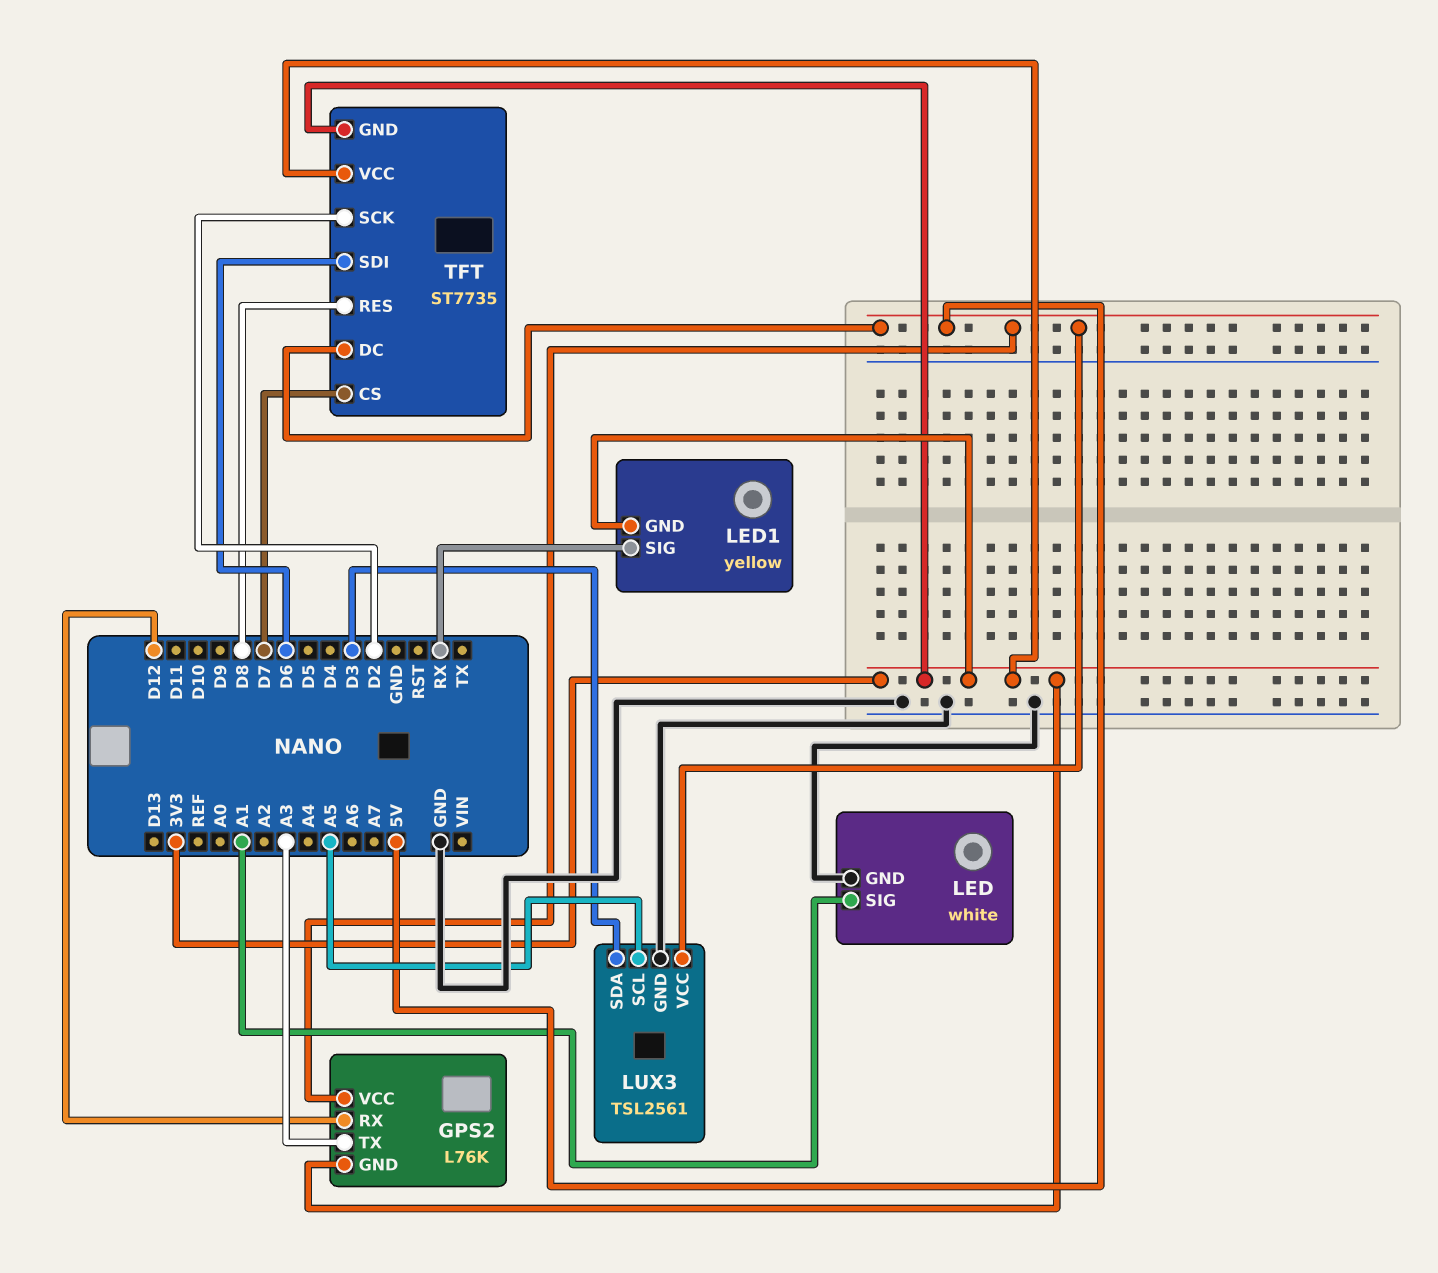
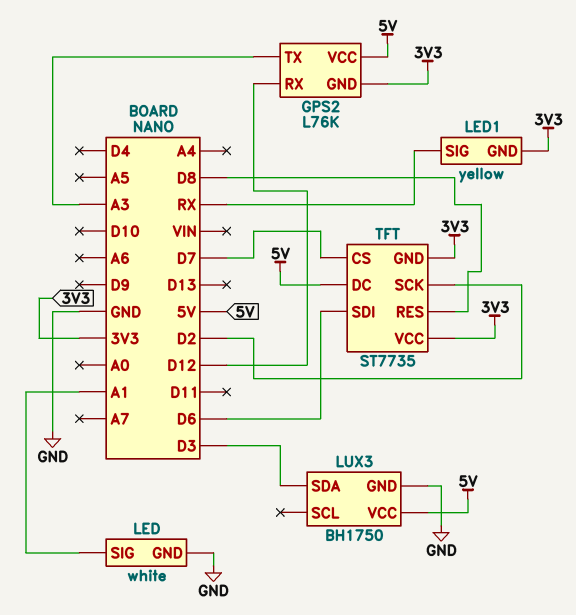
LUX3: TSL2561 -> BH1750
LUX3 pin SCL: A5 -> none

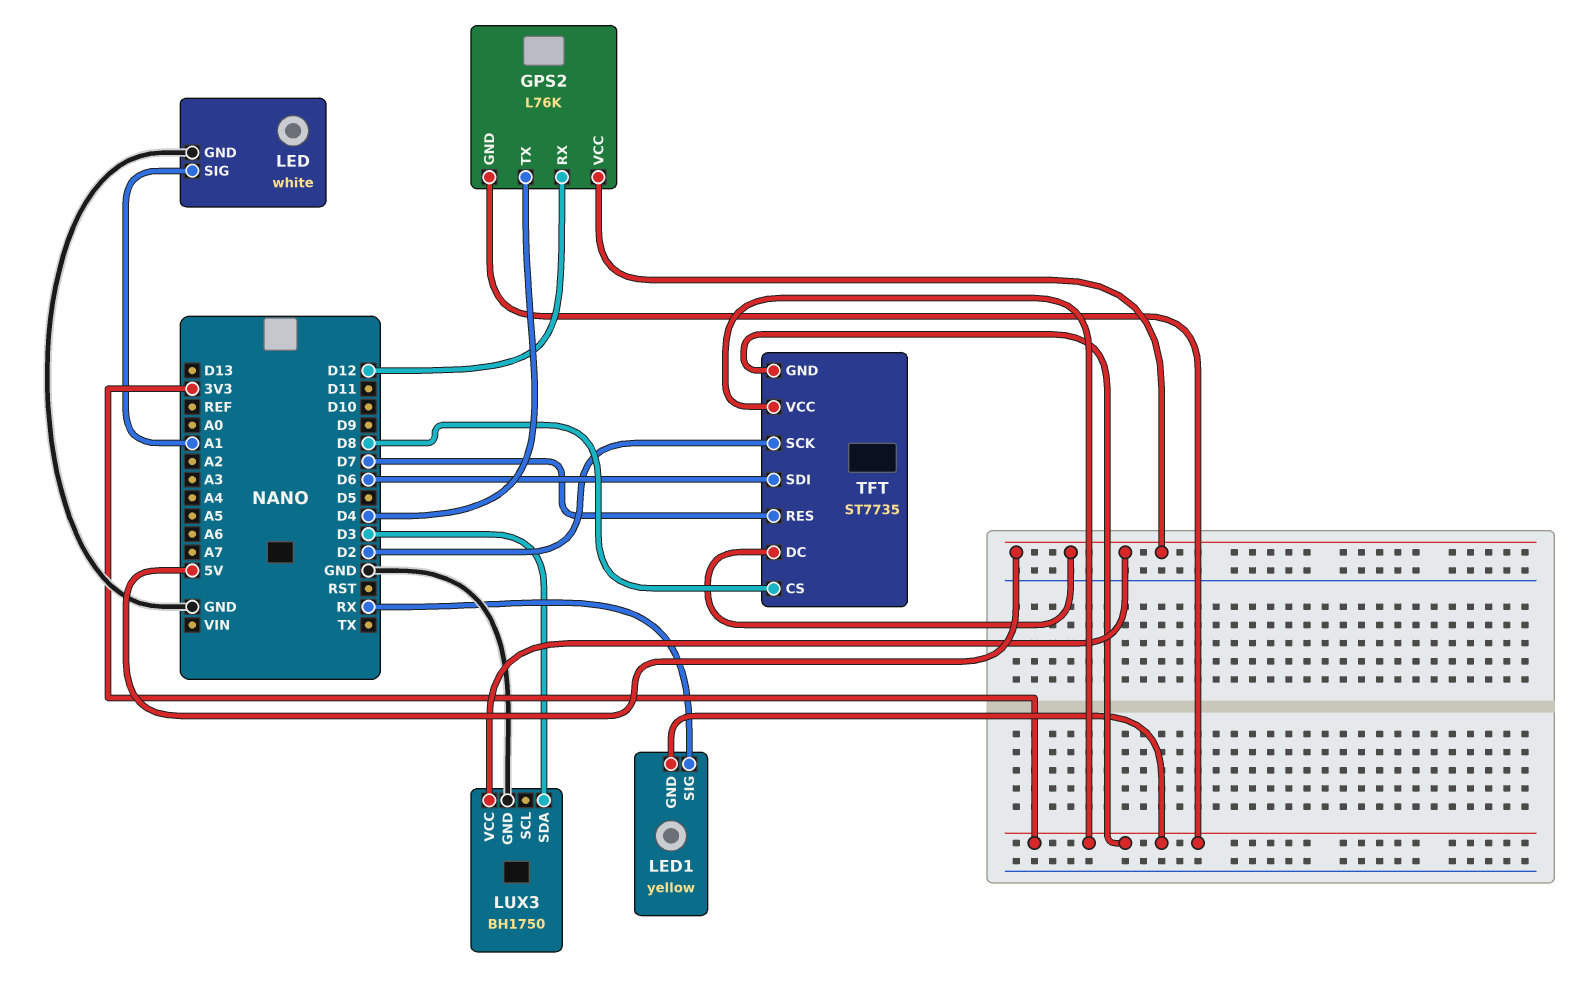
GPS2 pin TX: A3 -> D4
TFT pin CS: D7 -> D8
TFT pin RES: D8 -> D7

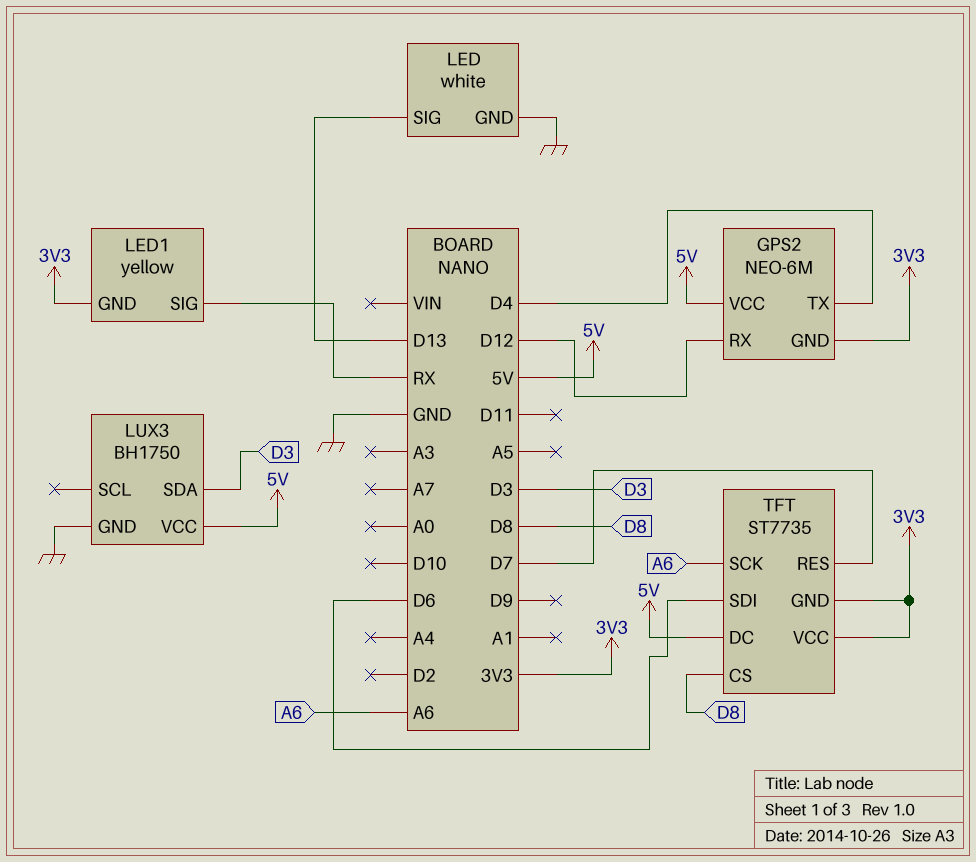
GPS2: L76K -> NEO-6M
LED pin SIG: A1 -> D13
TFT pin SCK: D2 -> A6

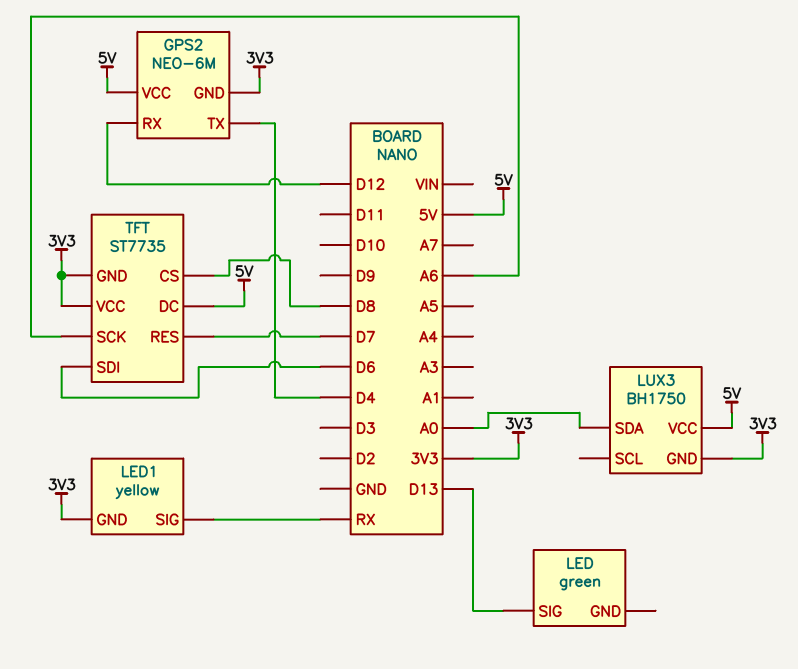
LED: white -> green
LED pin GND: GND -> none
LUX3 pin GND: GND -> 3V3
LUX3 pin SDA: D3 -> A0

